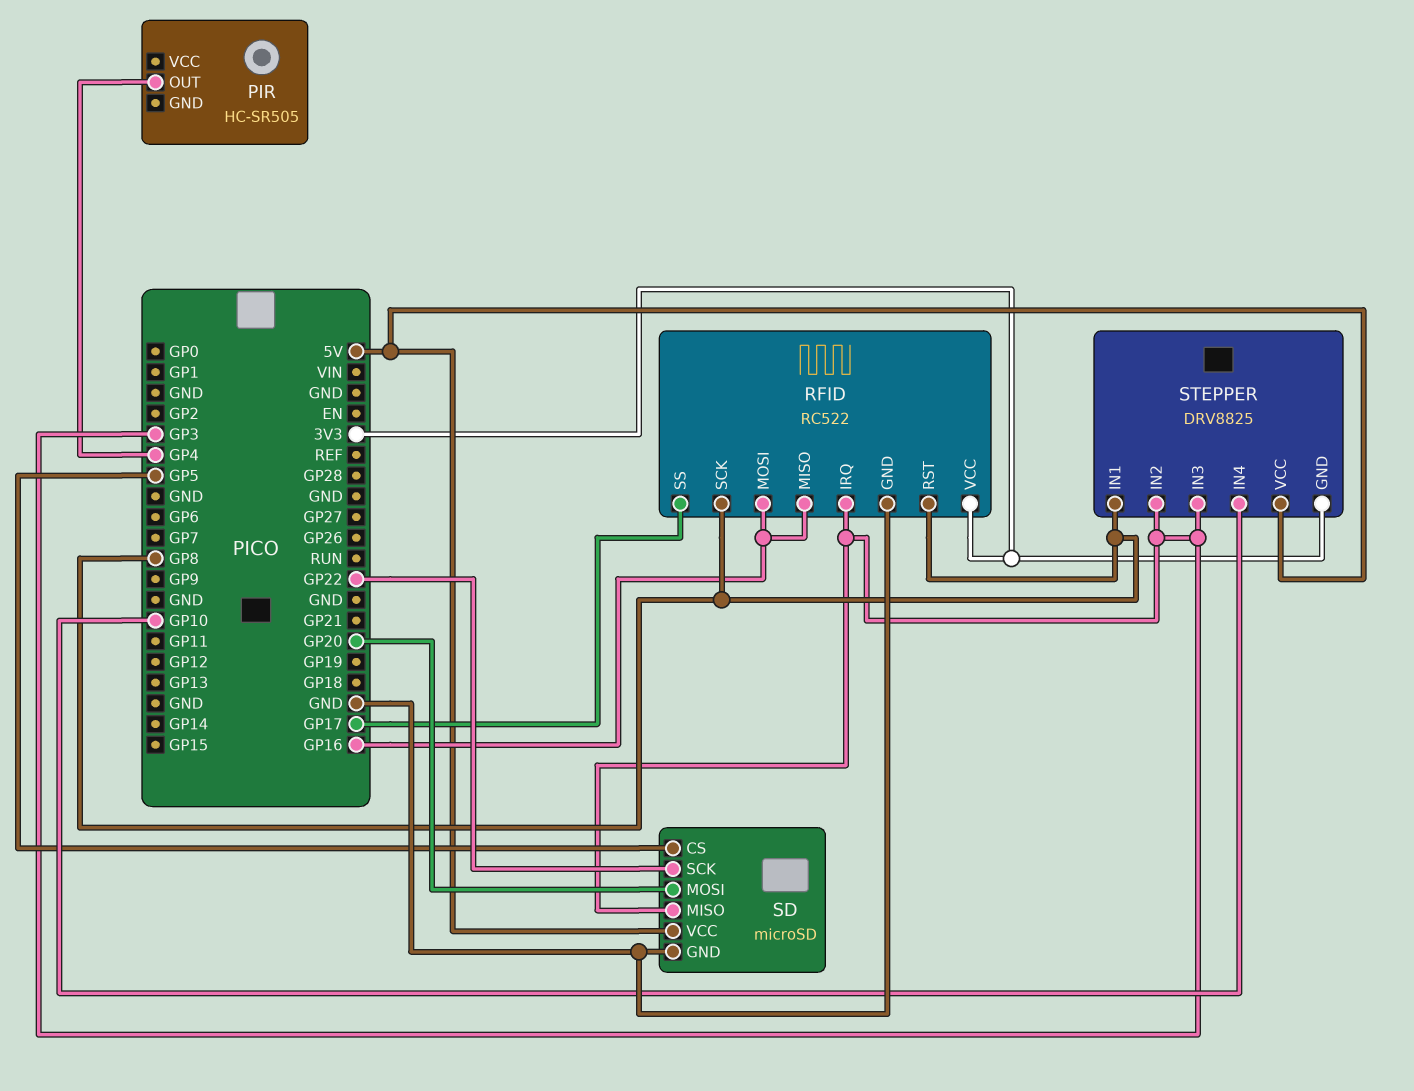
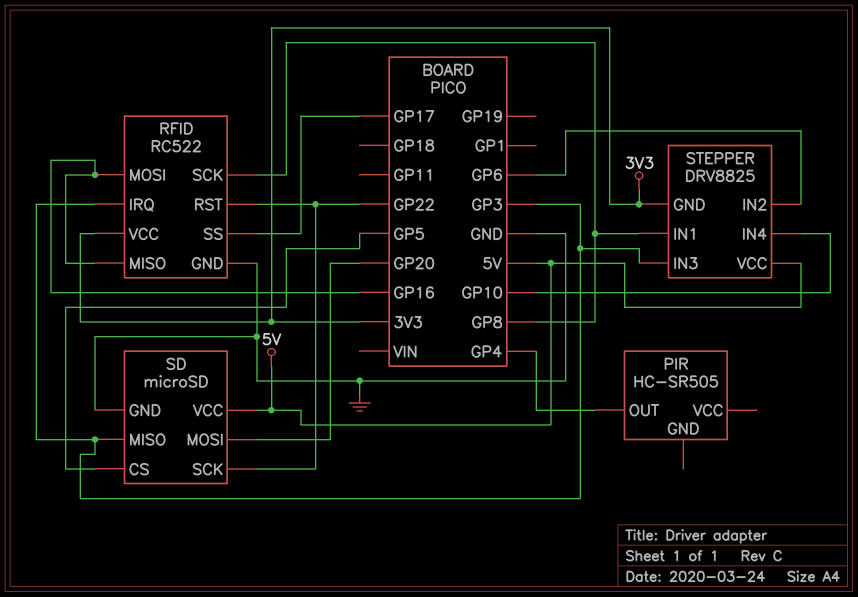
RFID pin RST: GP8 -> GP22
STEPPER pin IN2: GP3 -> GP6

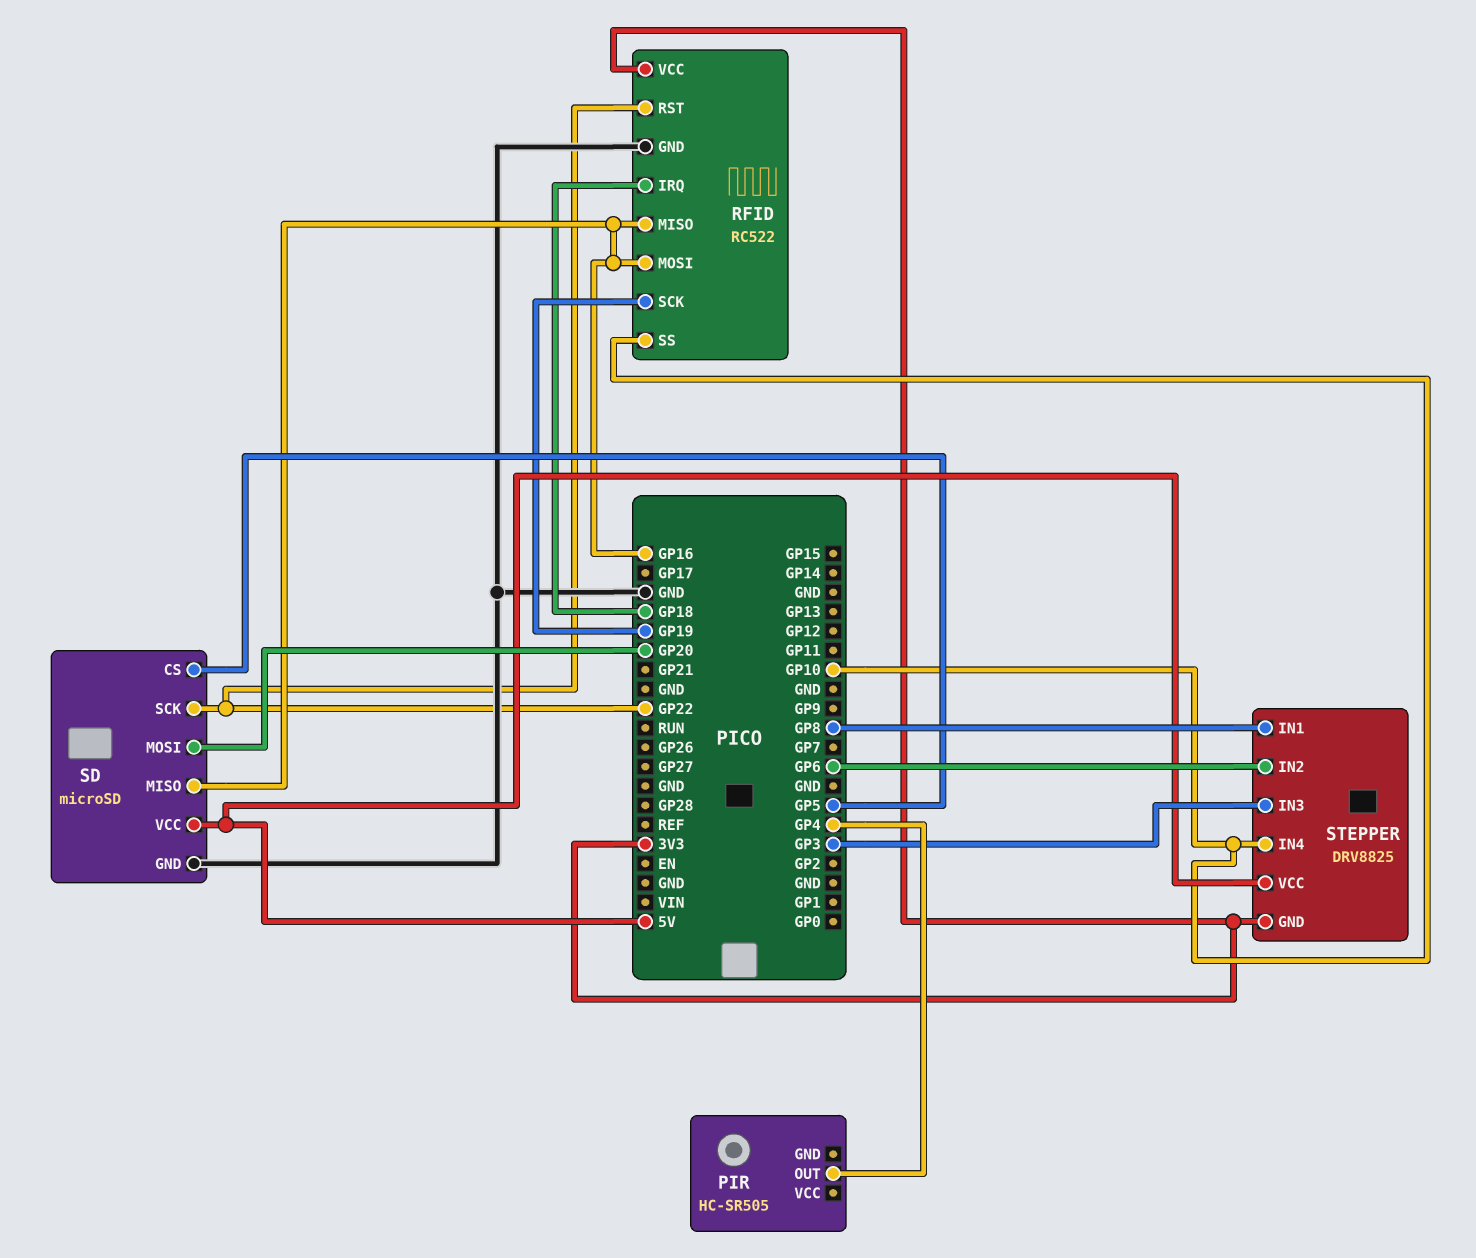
RFID pin IRQ: GP3 -> GP18
RFID pin SCK: GP8 -> GP19
RFID pin SS: GP17 -> GP10
SD pin MISO: GP3 -> GP16

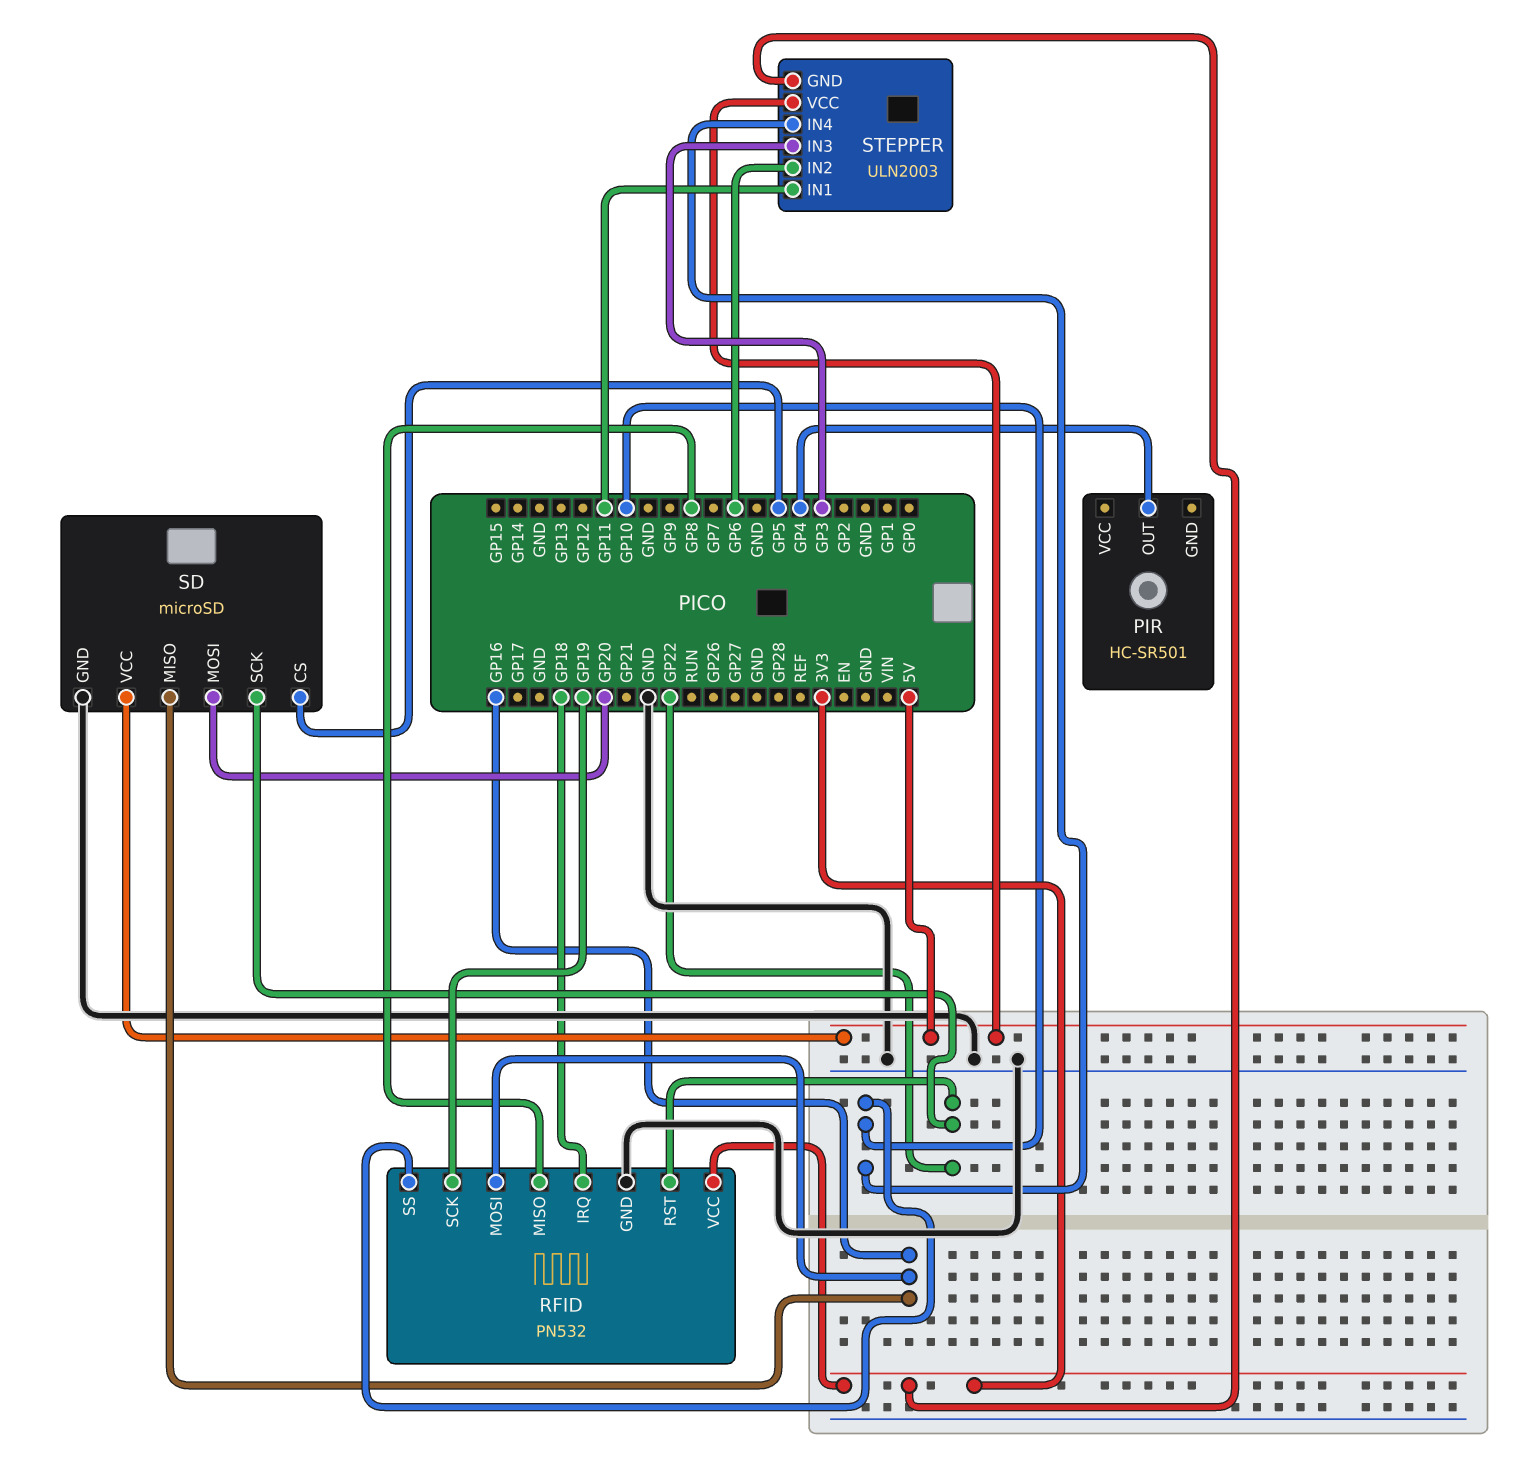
PIR: HC-SR505 -> HC-SR501
RFID: RC522 -> PN532
RFID pin MISO: GP16 -> GP8
STEPPER: DRV8825 -> ULN2003
STEPPER pin IN1: GP8 -> GP11

